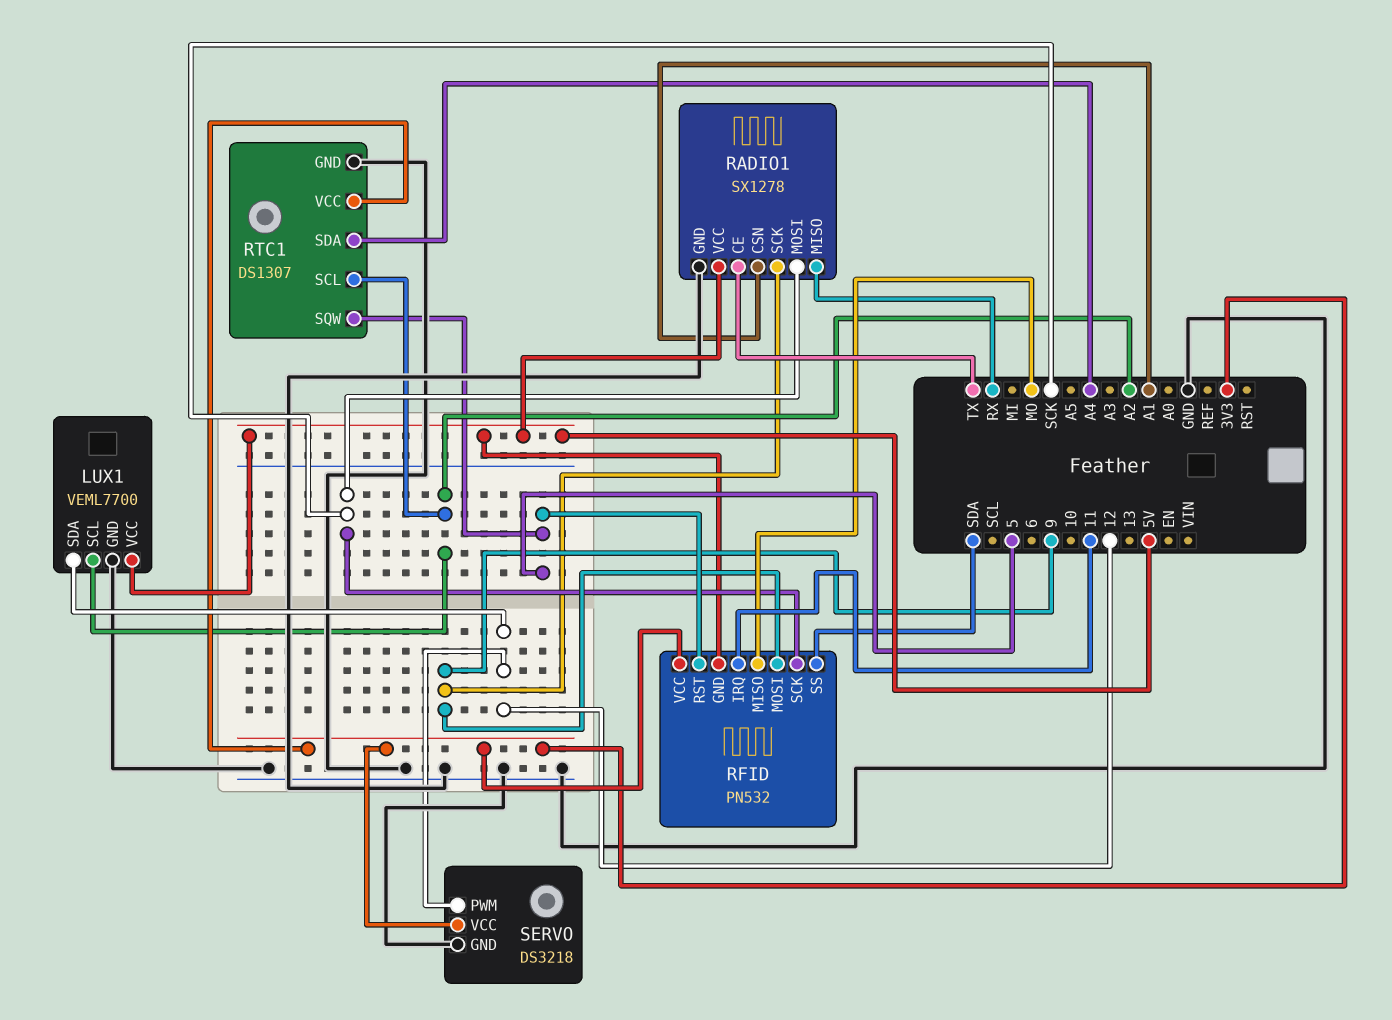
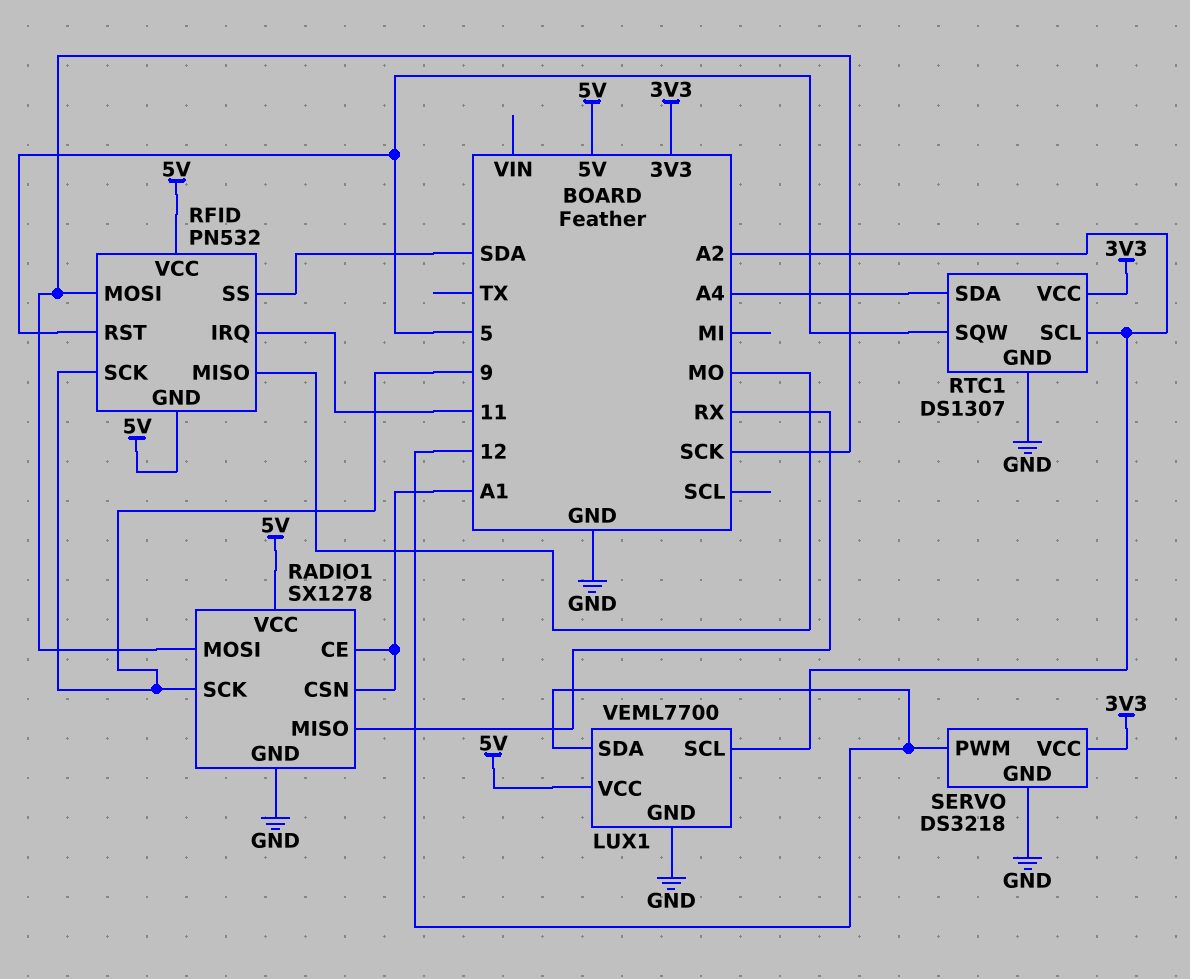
RADIO1 pin CE: TX -> A1
RFID pin MOSI: 9 -> SCK
RFID pin SCK: SCK -> 9
RFID pin VCC: 3V3 -> 5V

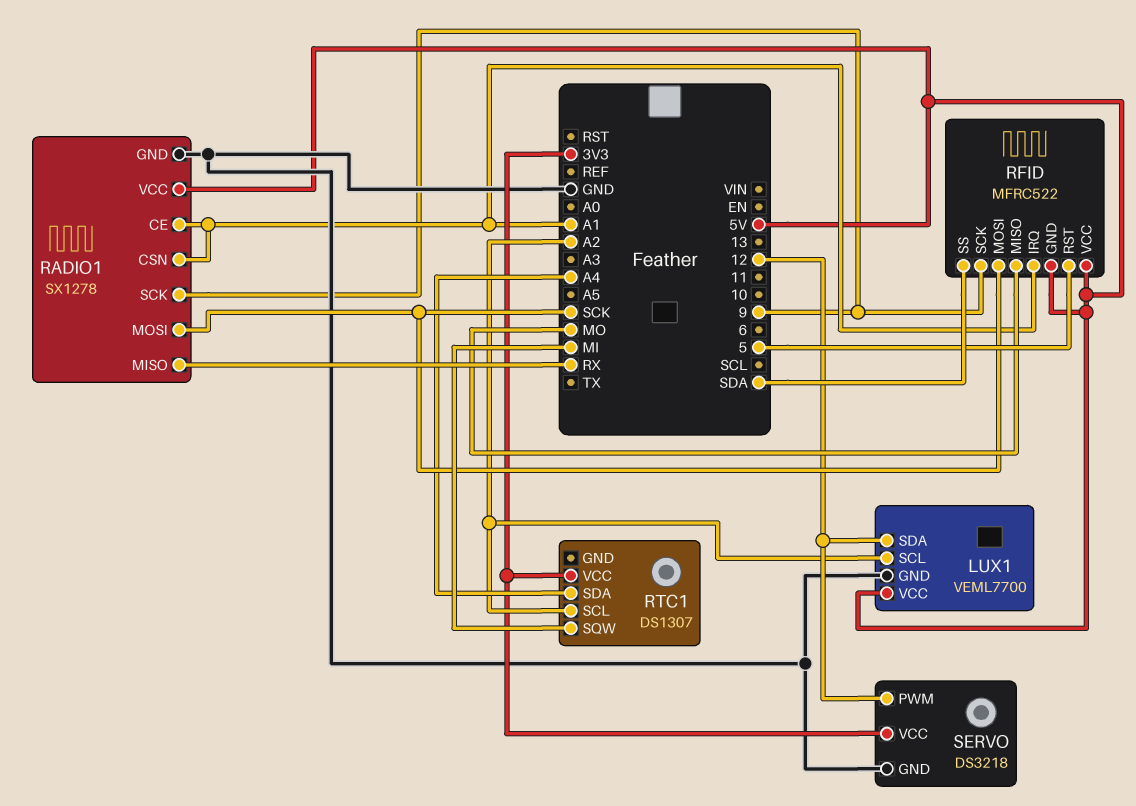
RFID: PN532 -> MFRC522
RFID pin IRQ: 11 -> A1
RTC1 pin GND: GND -> none
RTC1 pin SQW: 5 -> MI

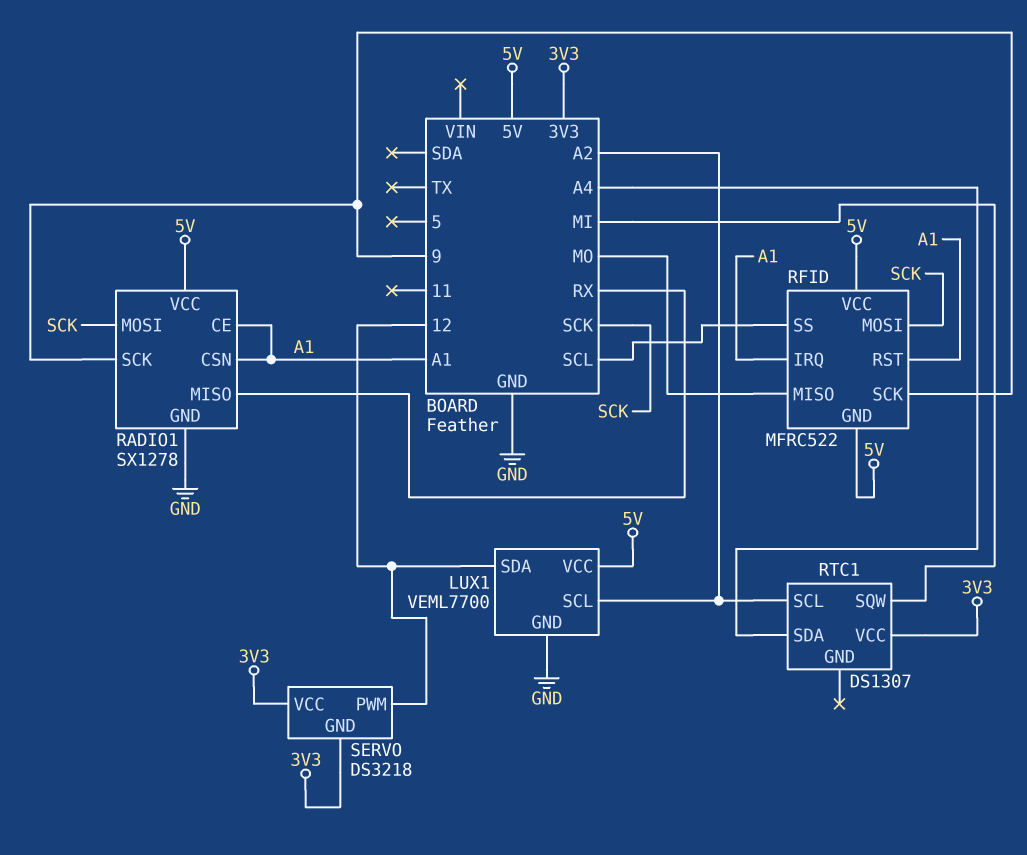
RFID pin RST: 5 -> A1
RFID pin SS: SDA -> SCL
SERVO pin GND: GND -> 3V3

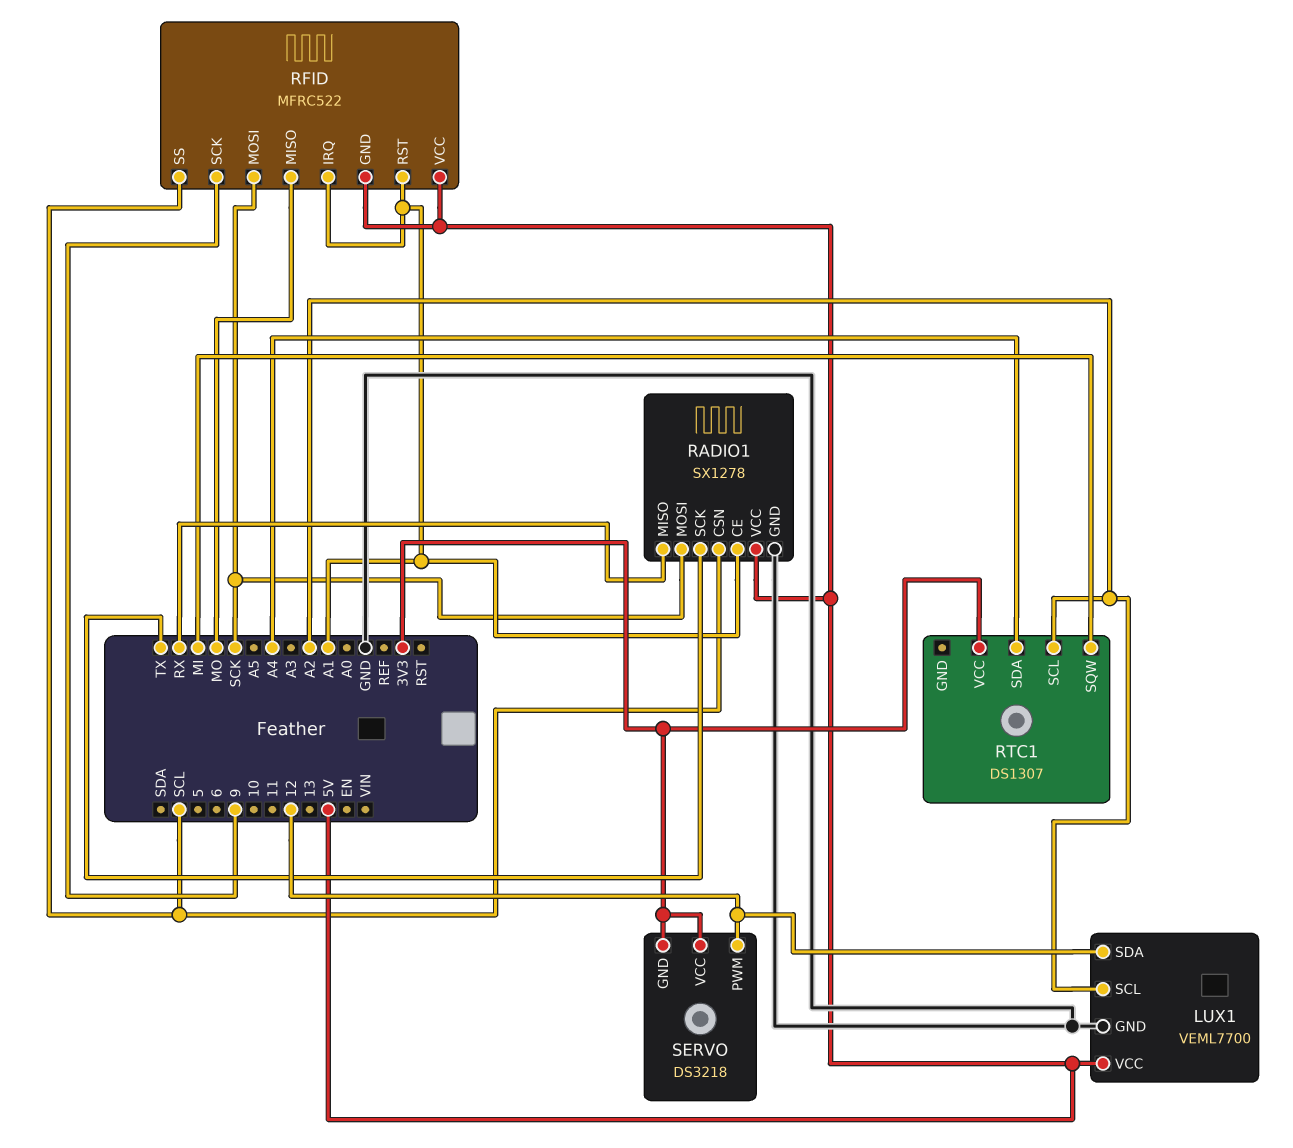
RADIO1 pin CSN: A1 -> SCL
RADIO1 pin SCK: 9 -> TX

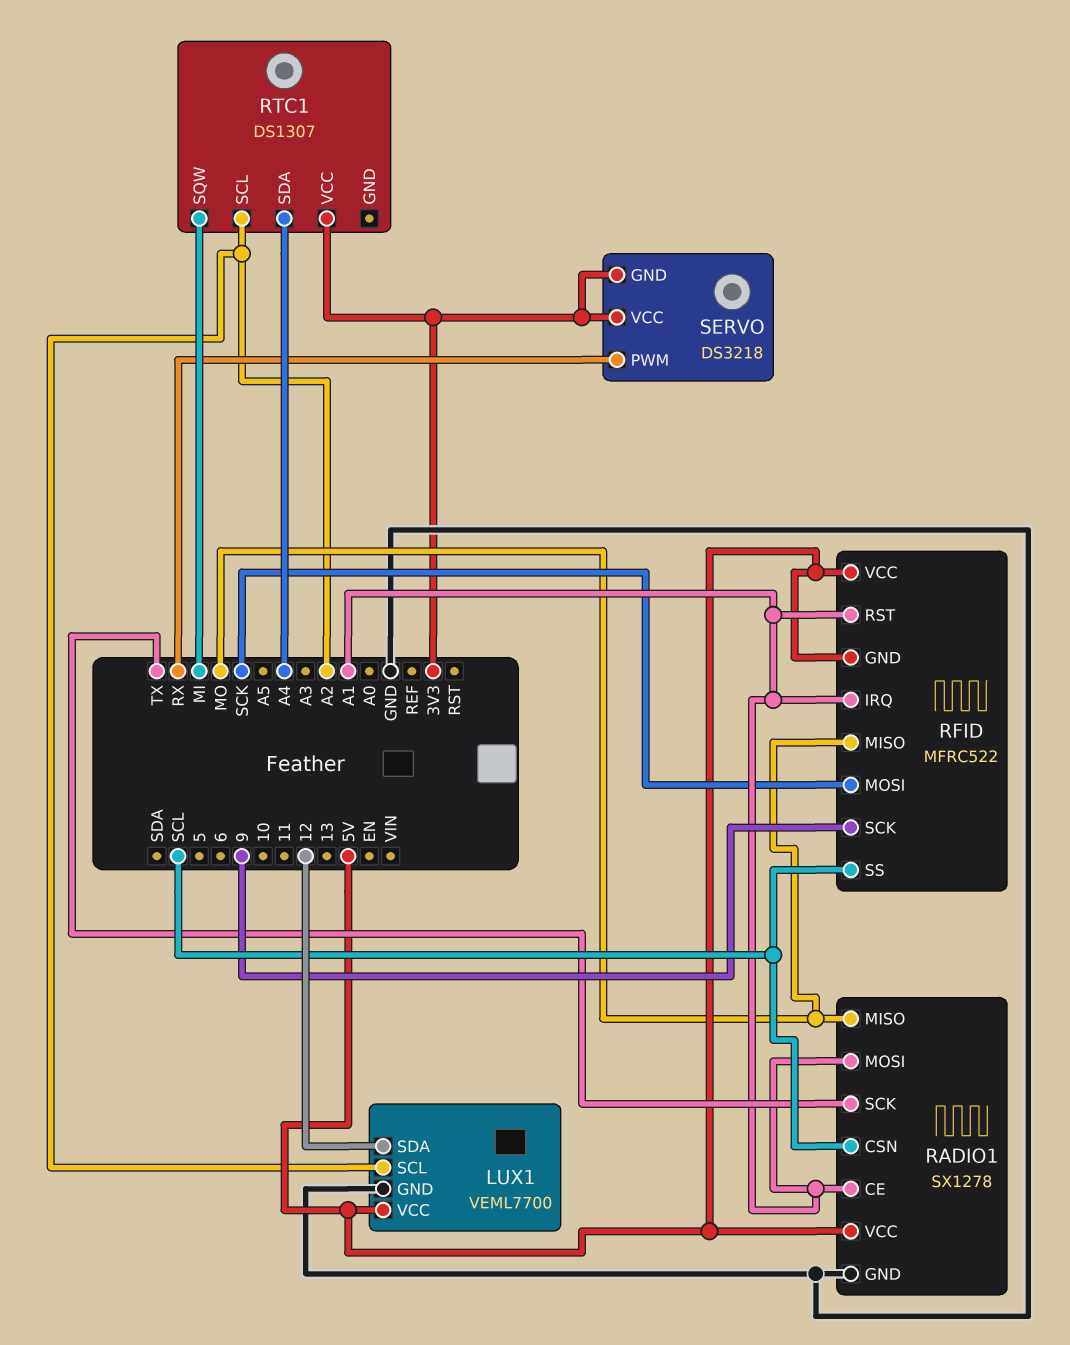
RADIO1 pin MISO: RX -> MO
RADIO1 pin MOSI: SCK -> A1
SERVO pin PWM: 12 -> RX

